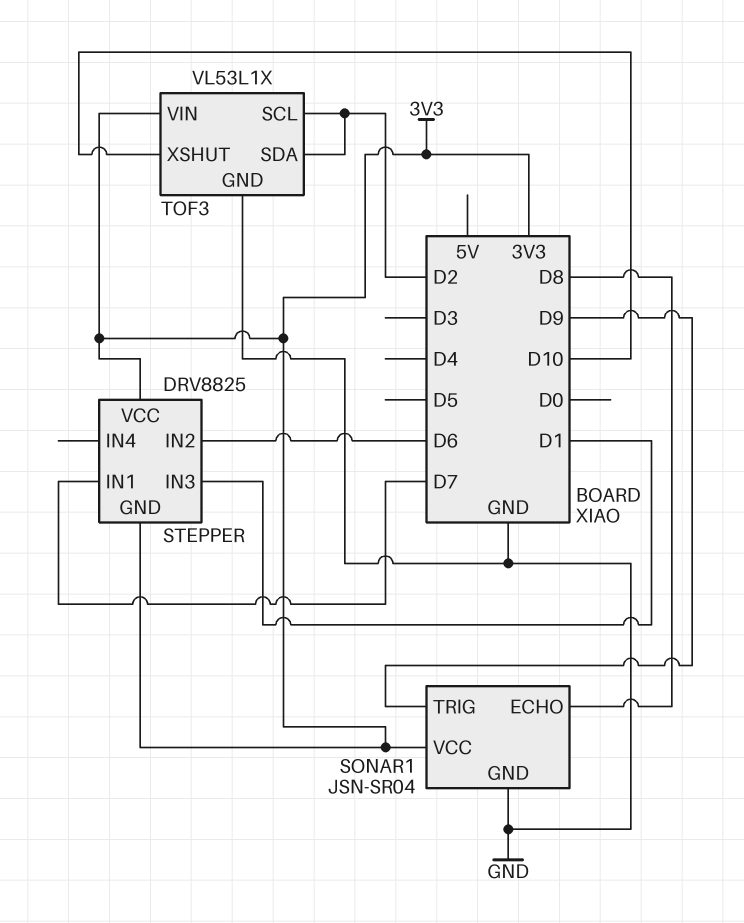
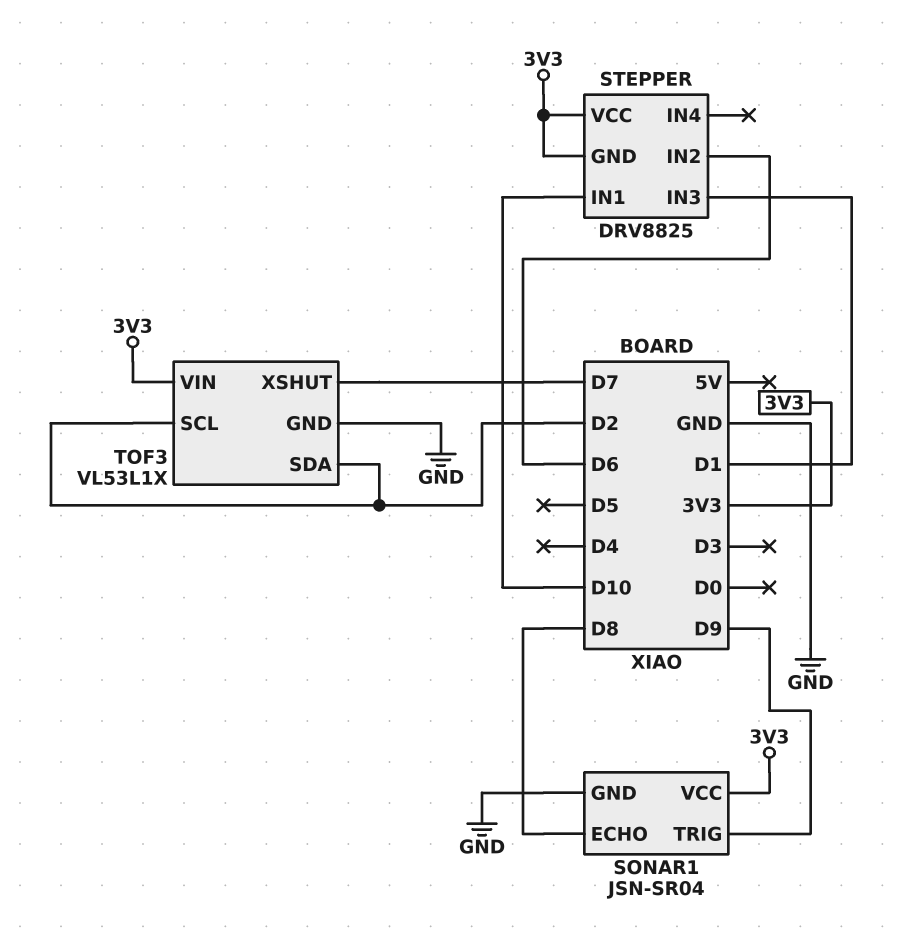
STEPPER pin IN1: D7 -> D10
TOF3 pin XSHUT: D10 -> D7

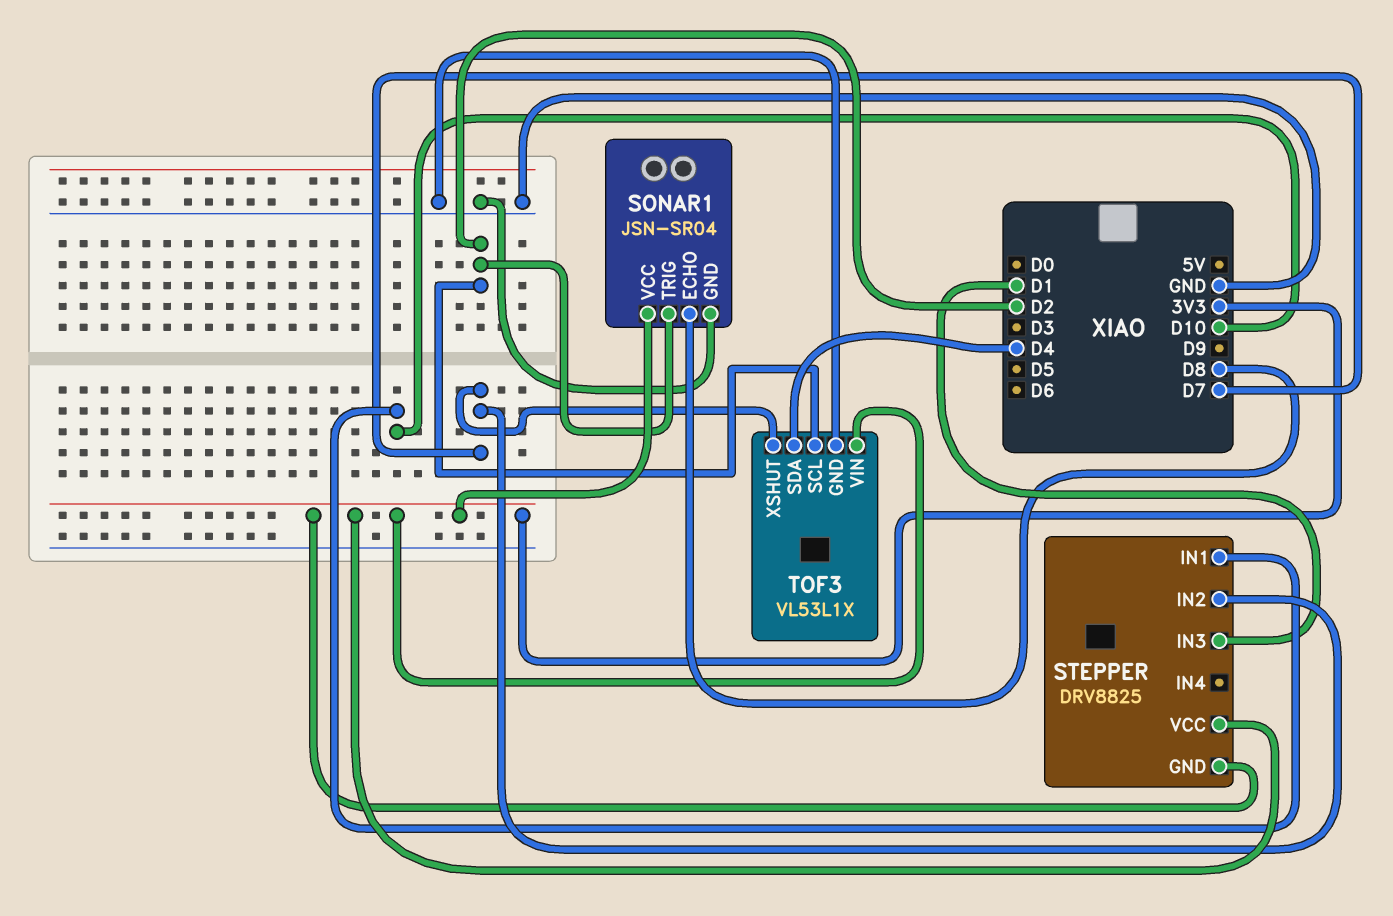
SONAR1 pin TRIG: D9 -> D2
STEPPER pin IN2: D6 -> D7
TOF3 pin SDA: D2 -> D4

